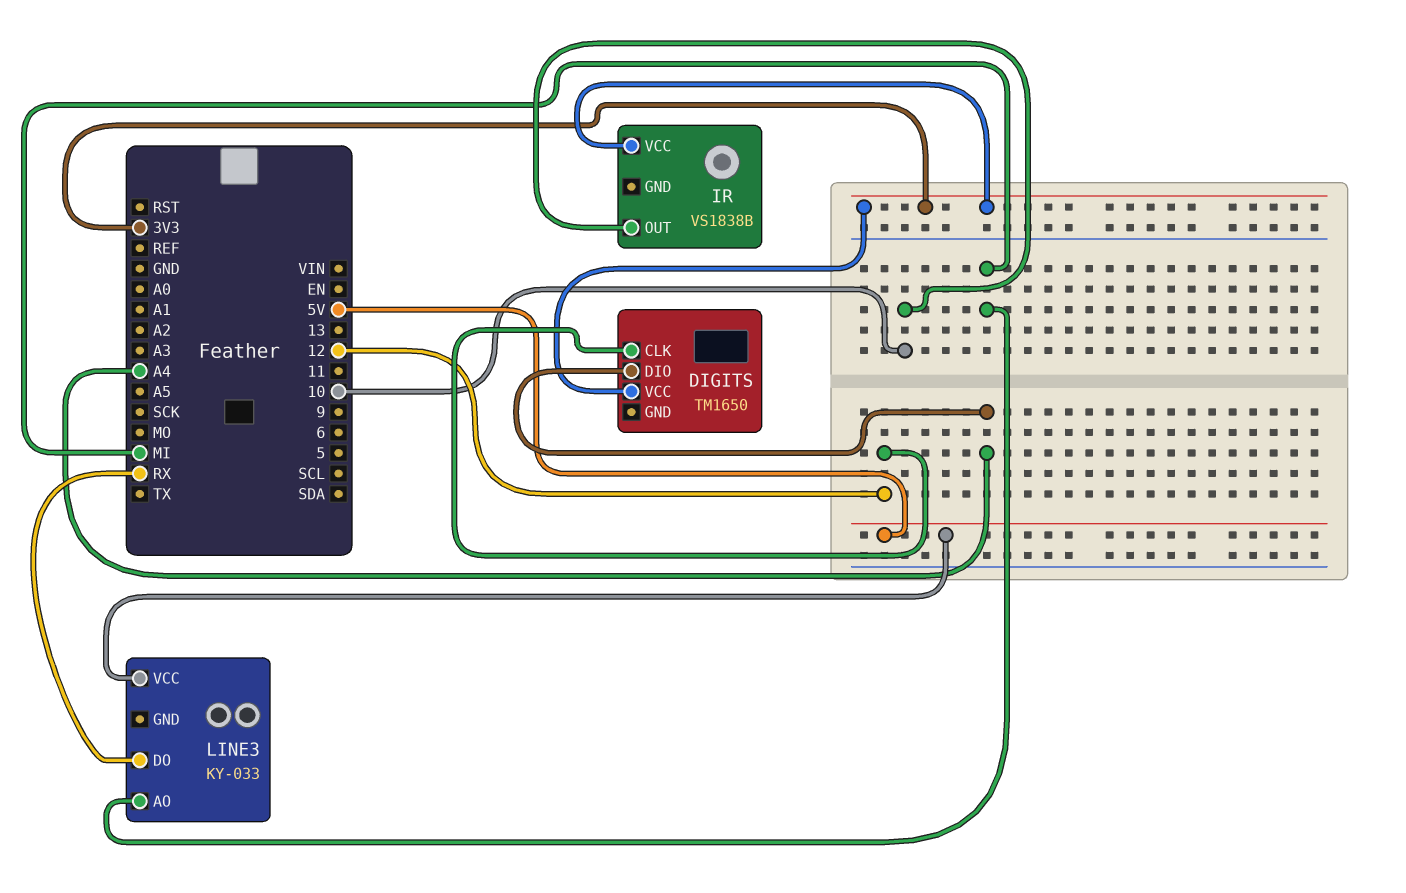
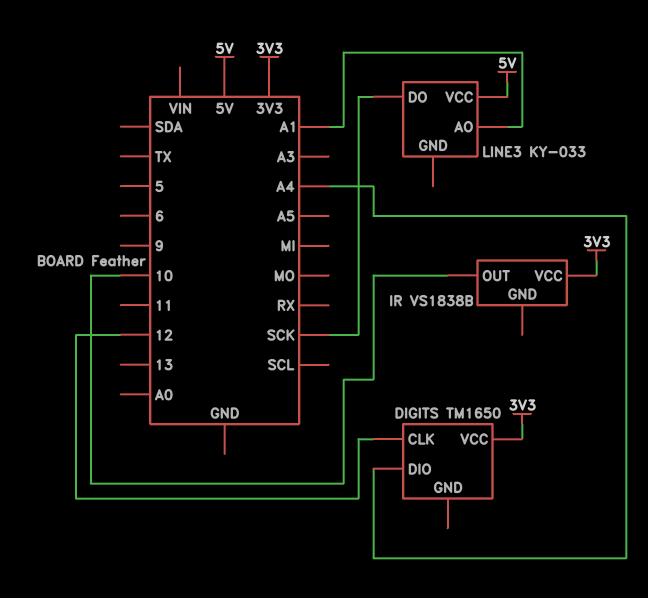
LINE3 pin AO: MI -> A1
LINE3 pin DO: RX -> SCK

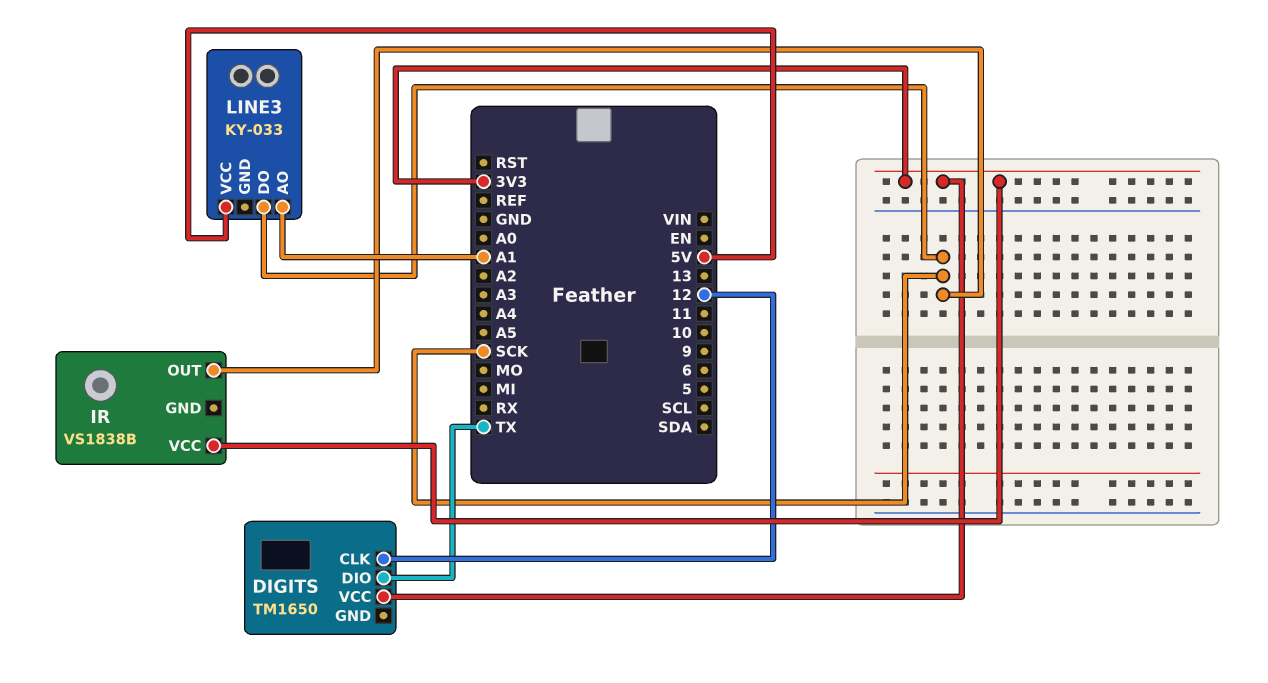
DIGITS pin DIO: A4 -> TX
IR pin OUT: 10 -> SCK

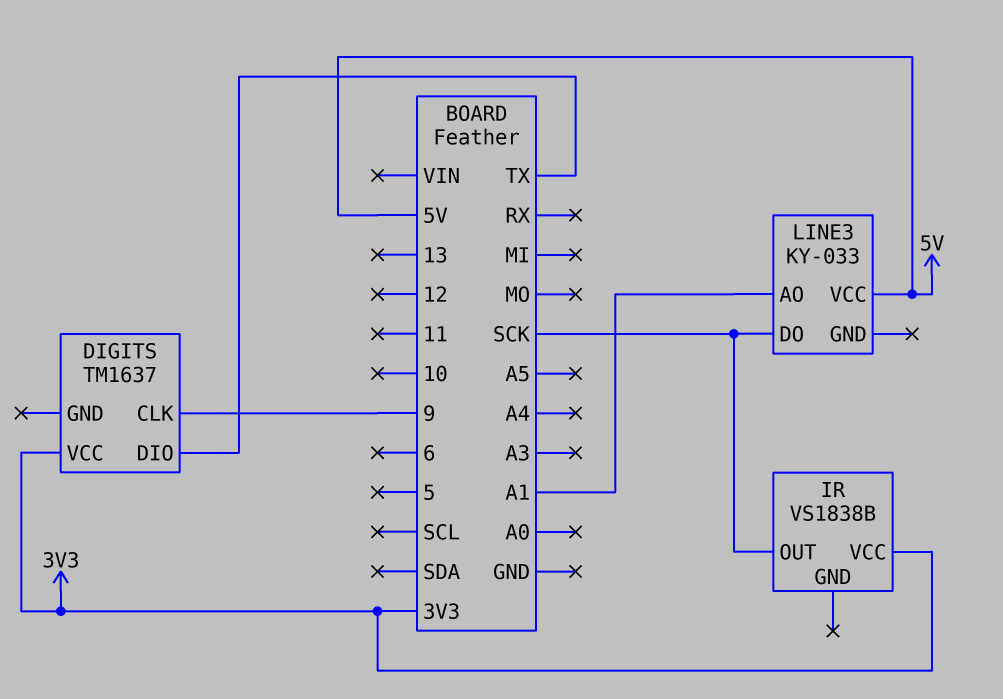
DIGITS: TM1650 -> TM1637
DIGITS pin CLK: 12 -> 9

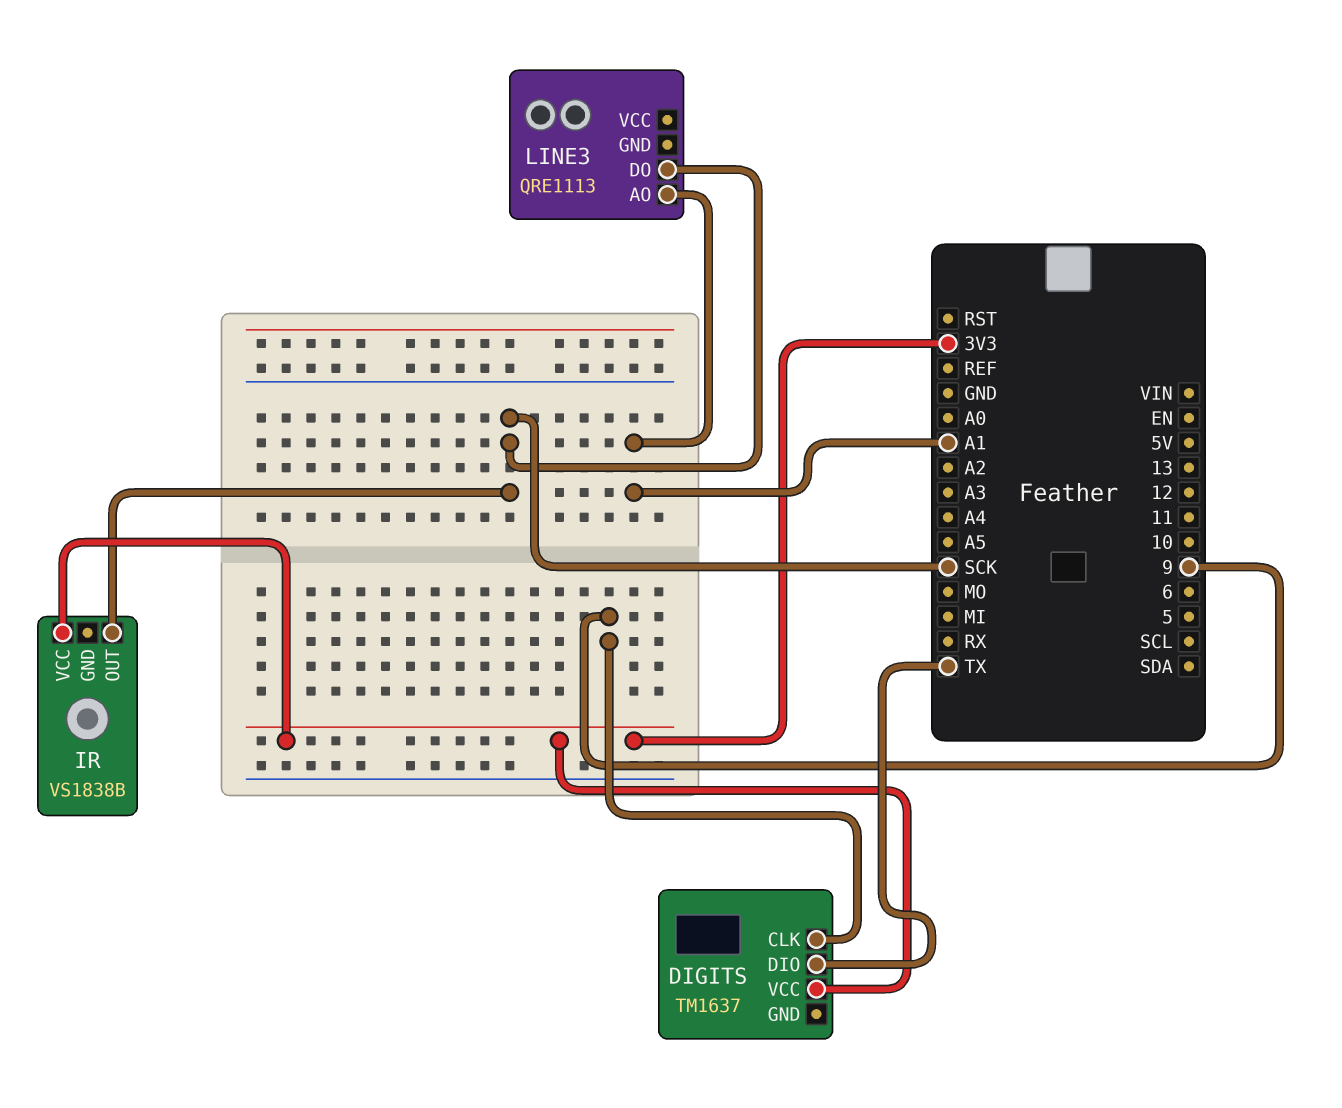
LINE3: KY-033 -> QRE1113
LINE3 pin VCC: 5V -> none

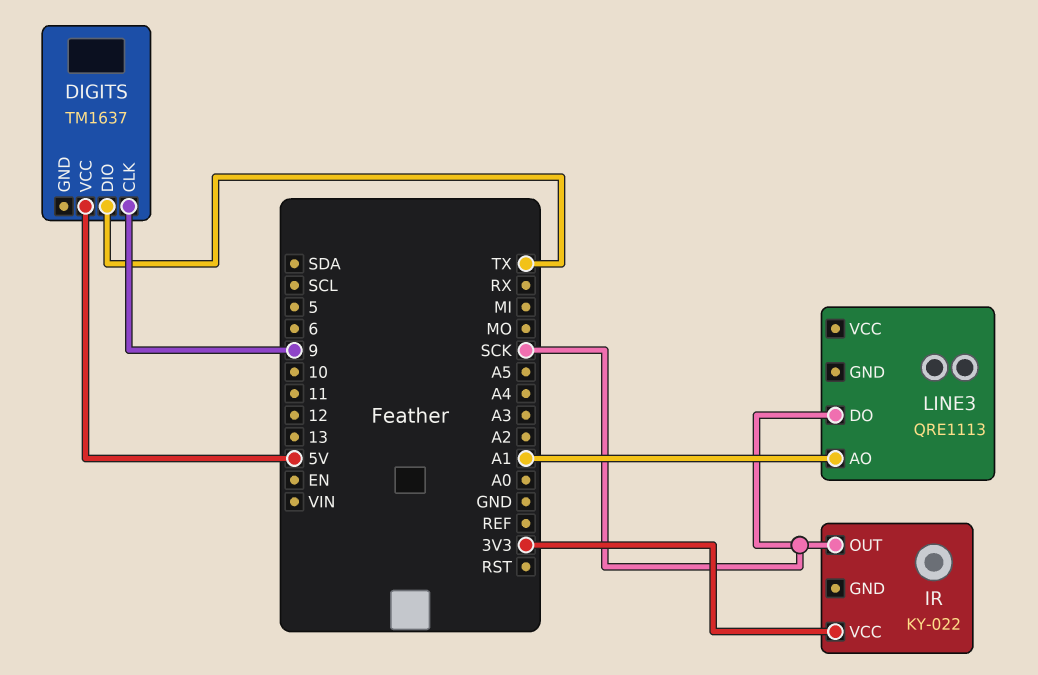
DIGITS pin VCC: 3V3 -> 5V
IR: VS1838B -> KY-022

